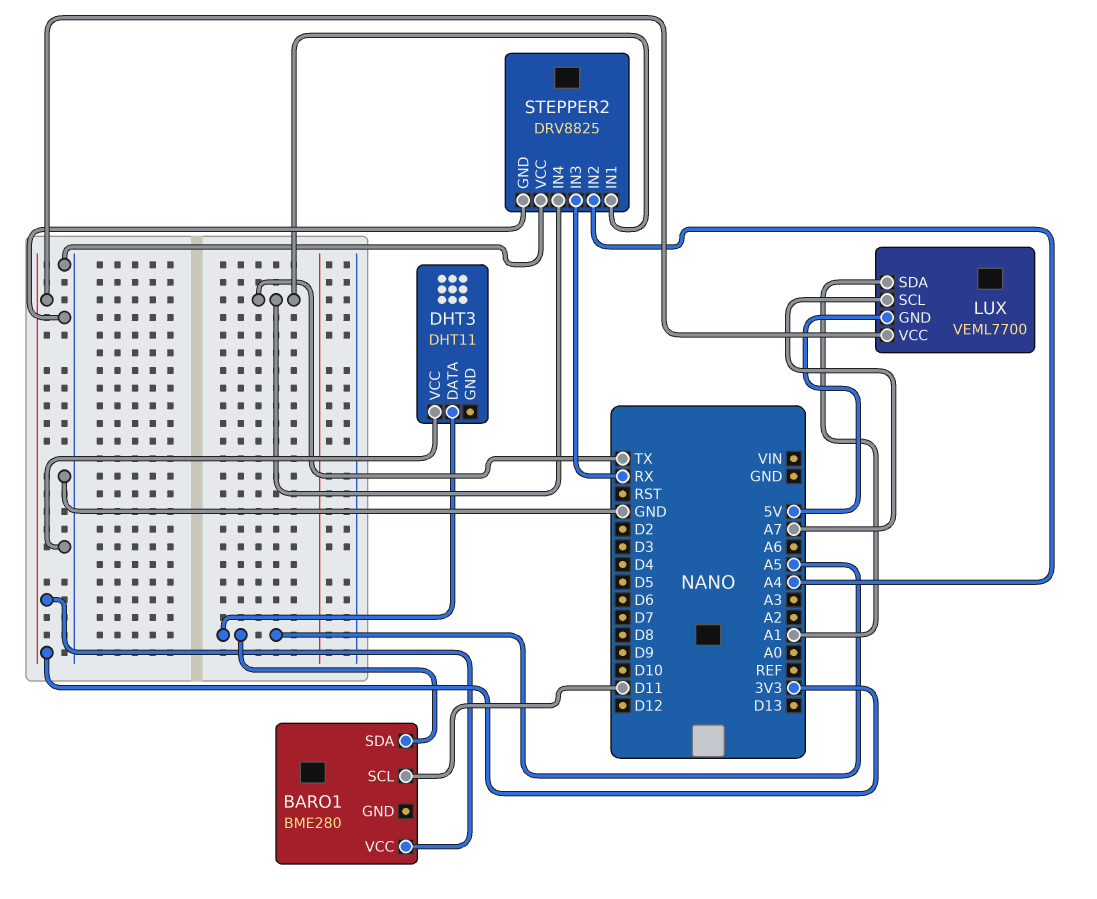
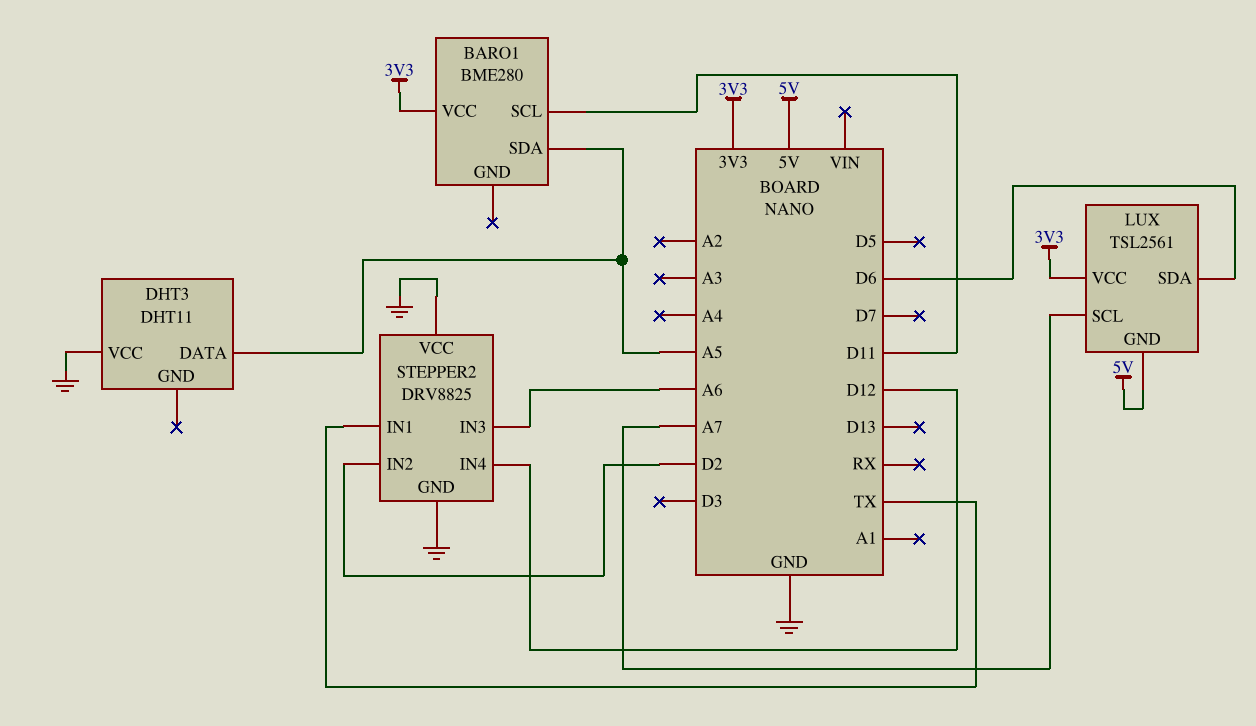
LUX: VEML7700 -> TSL2561
LUX pin SDA: A1 -> D6
STEPPER2 pin IN2: A4 -> D2
STEPPER2 pin IN3: RX -> A6
STEPPER2 pin IN4: TX -> D12

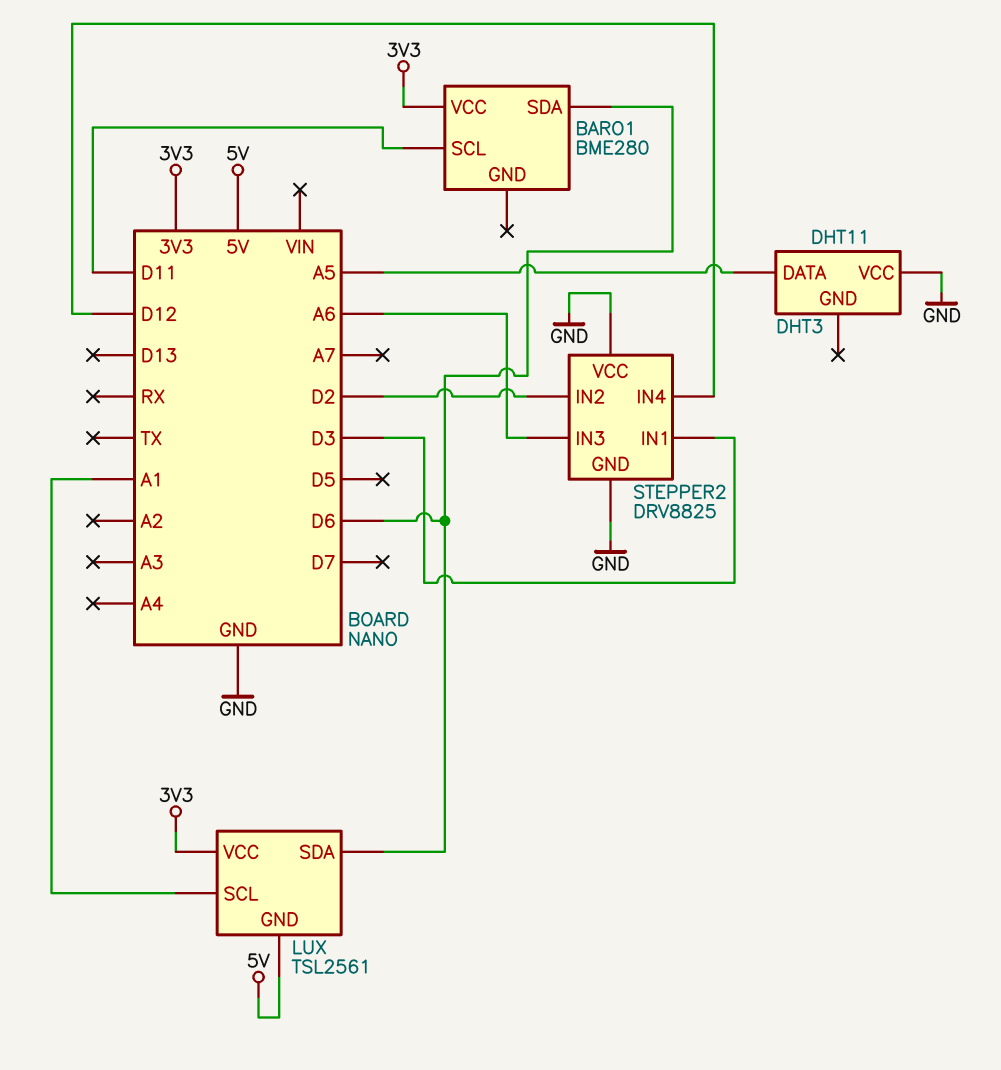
BARO1 pin SDA: A5 -> D6
LUX pin SCL: A7 -> A1
STEPPER2 pin IN1: TX -> D3

